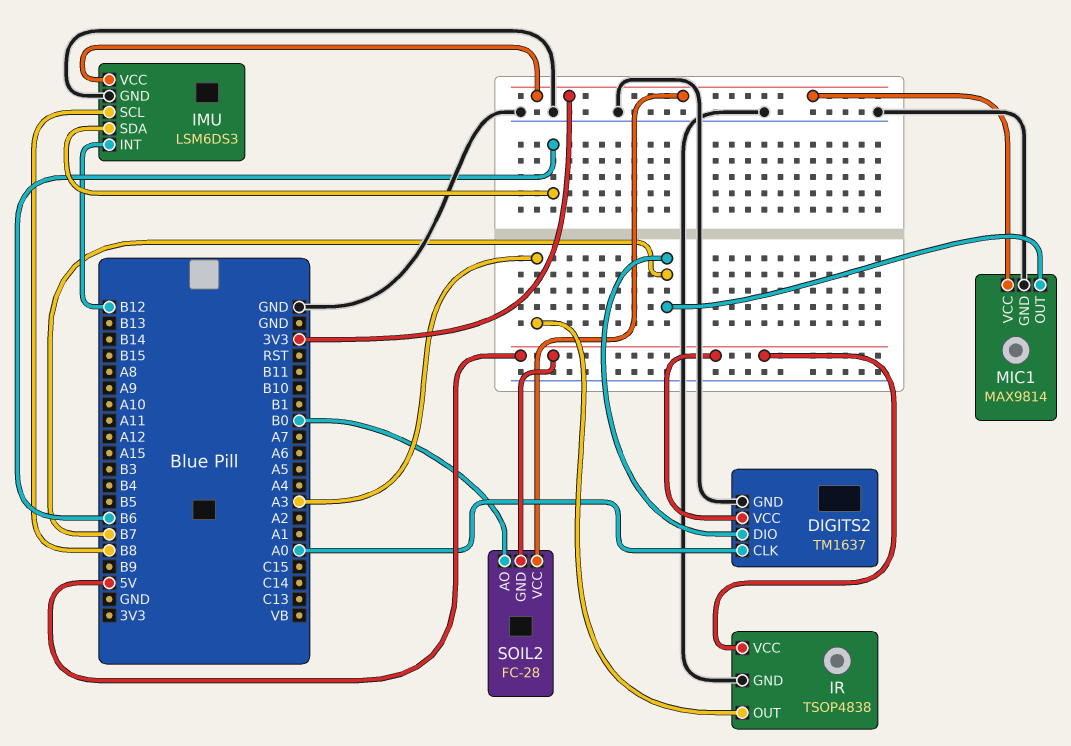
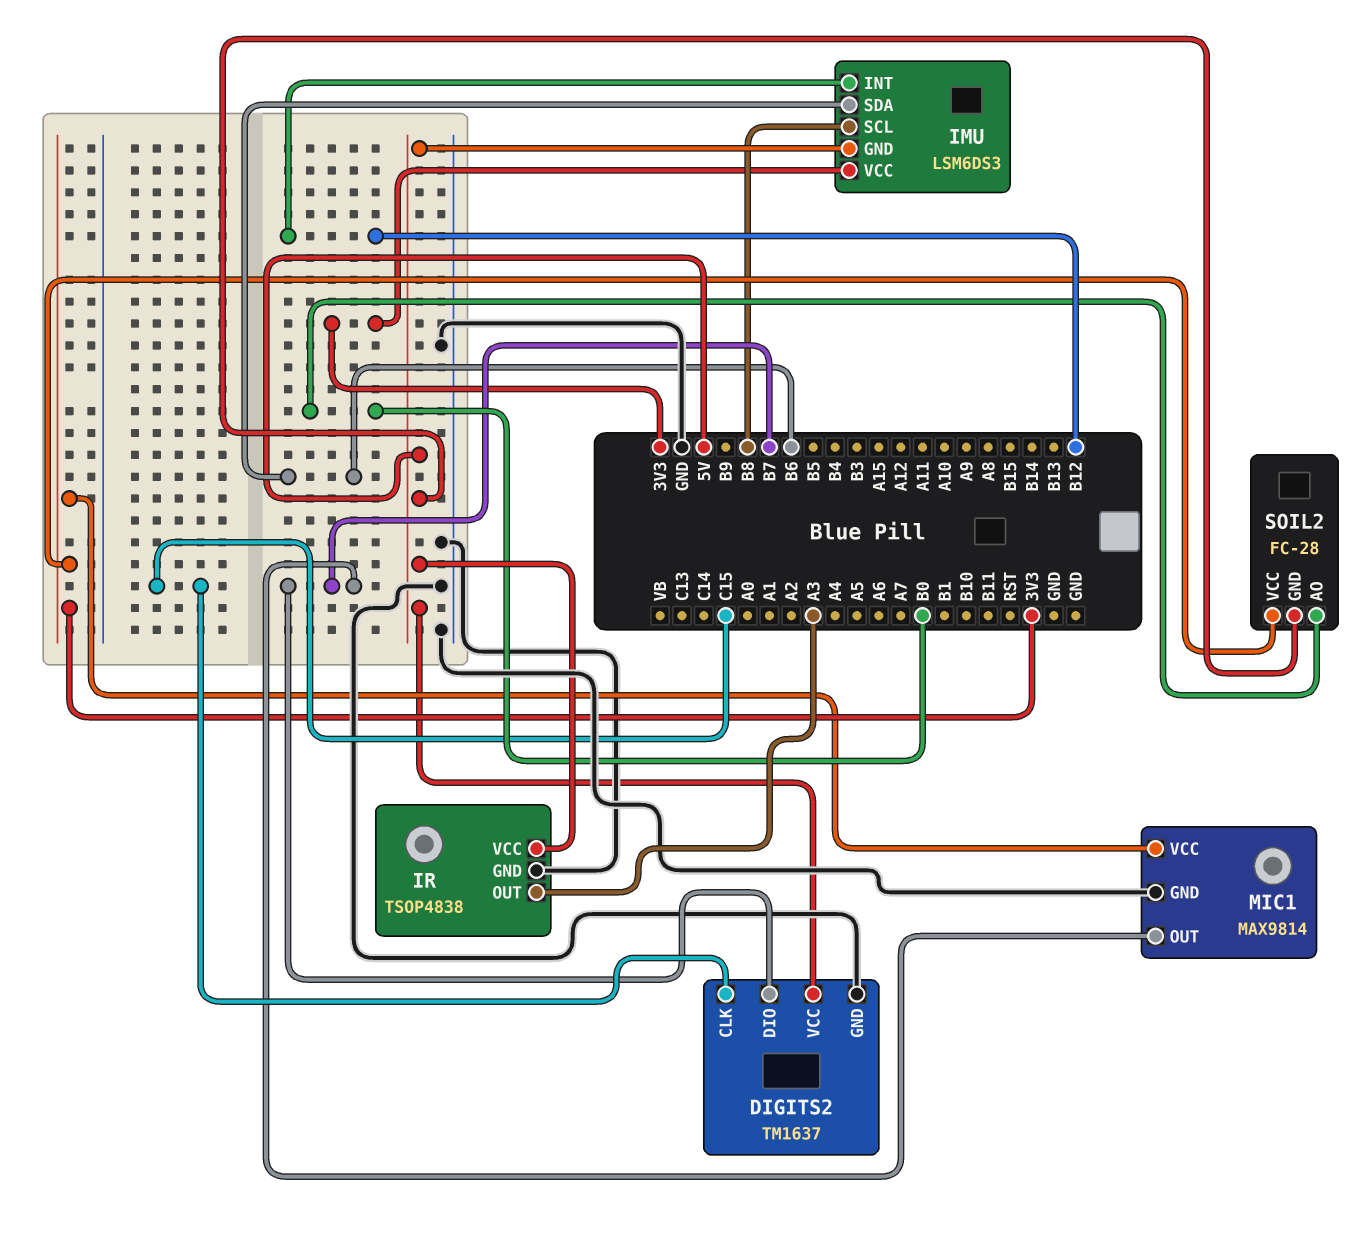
DIGITS2 pin CLK: A0 -> C15
IMU pin GND: GND -> 5V

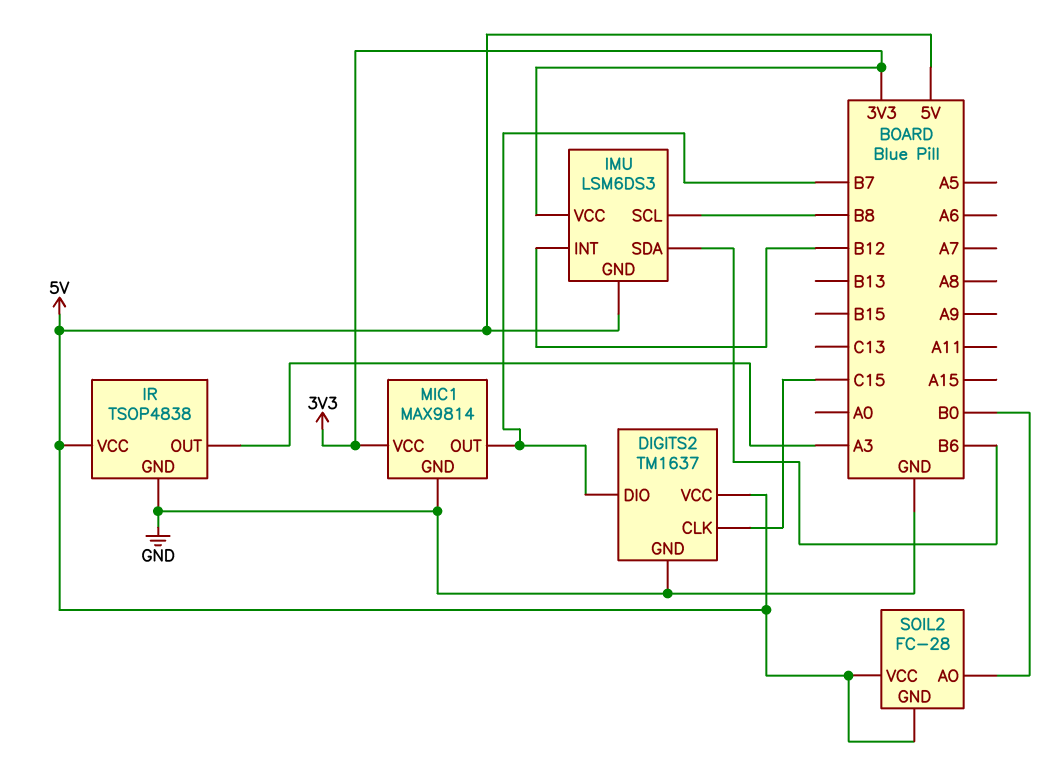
SOIL2 pin VCC: 3V3 -> 5V

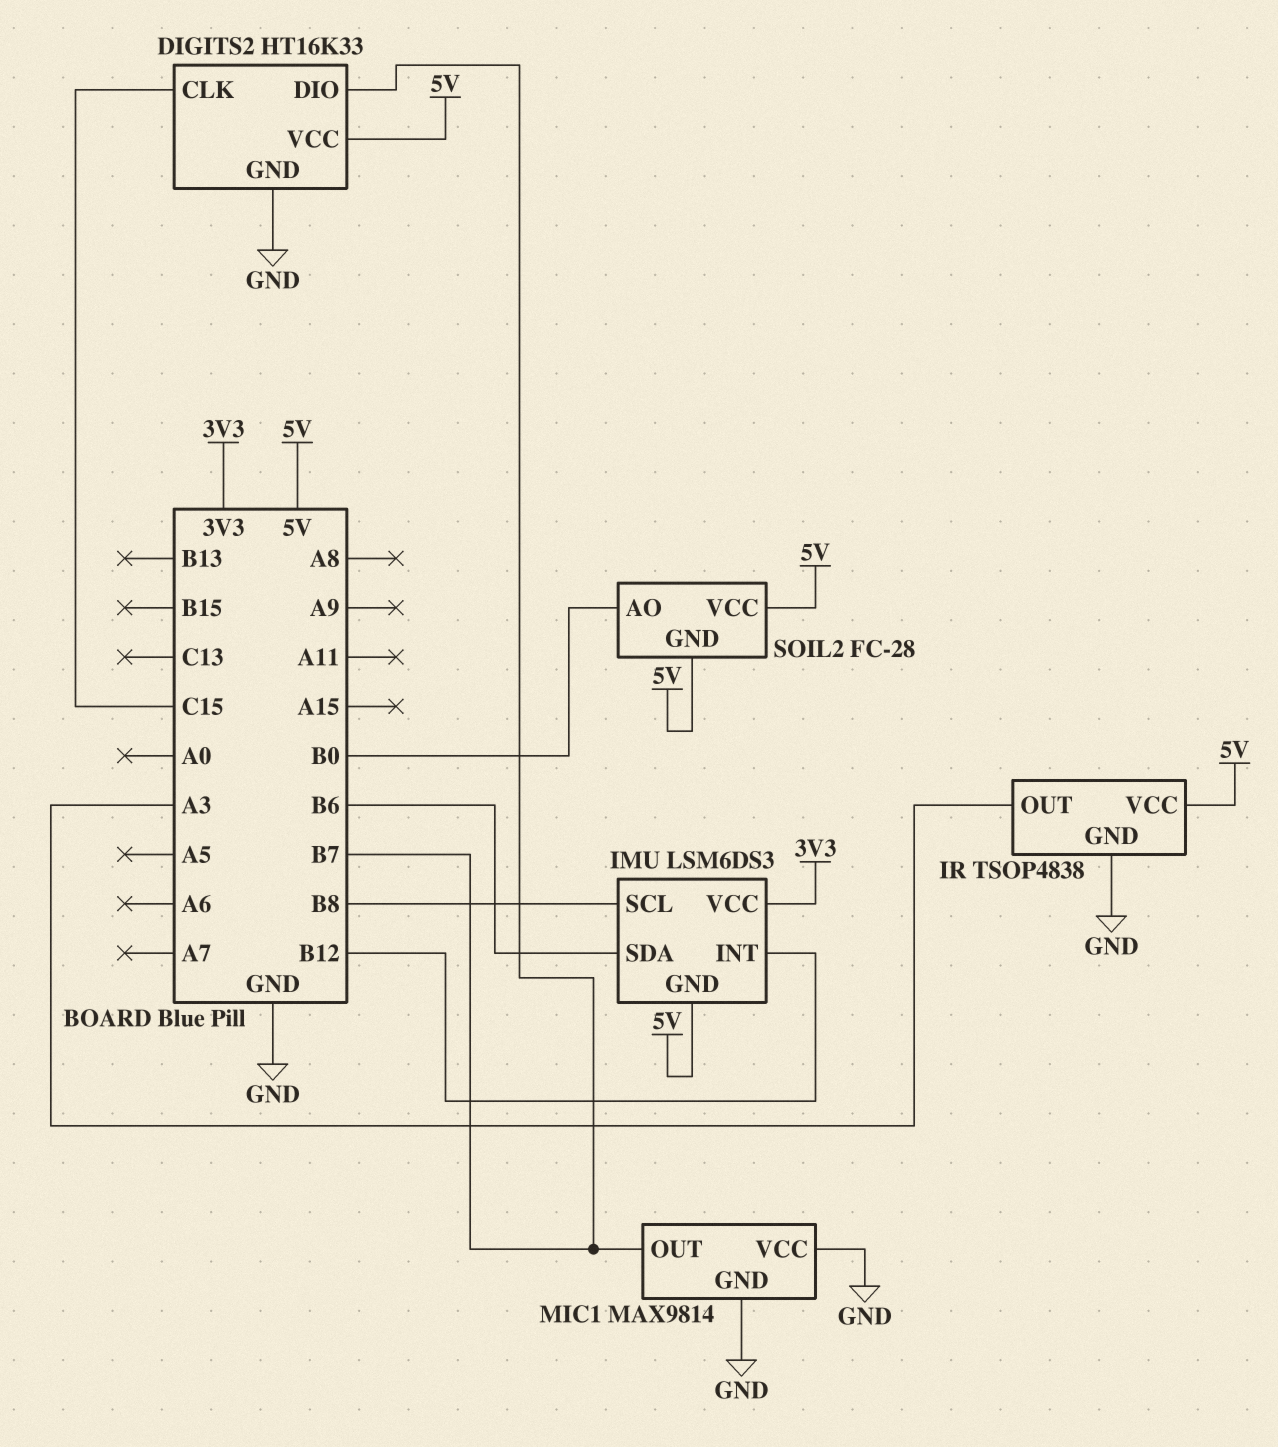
DIGITS2: TM1637 -> HT16K33
MIC1 pin VCC: 3V3 -> GND

